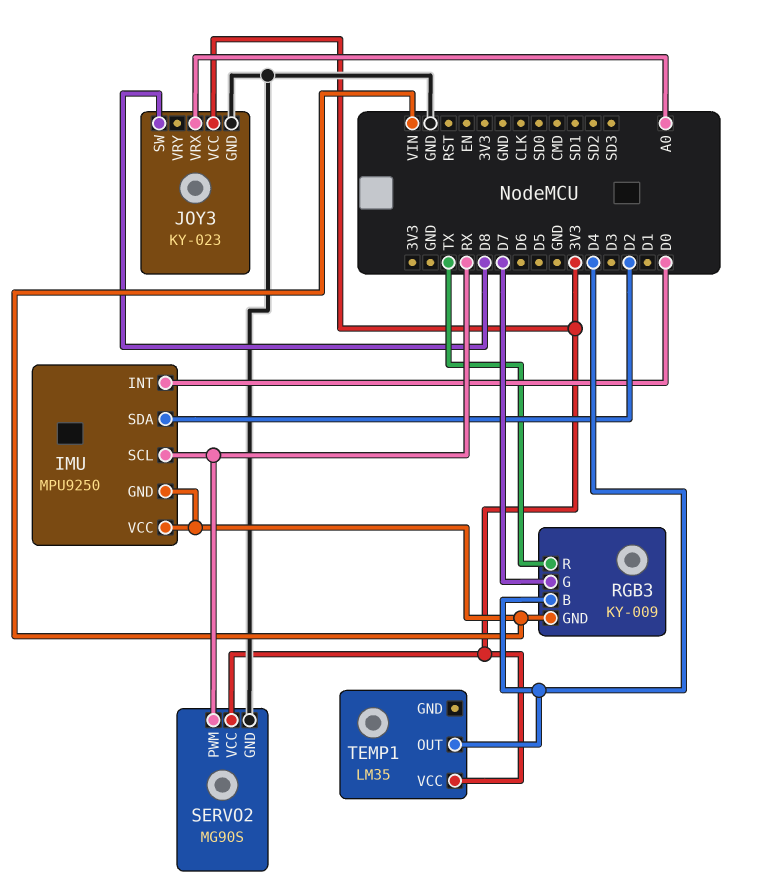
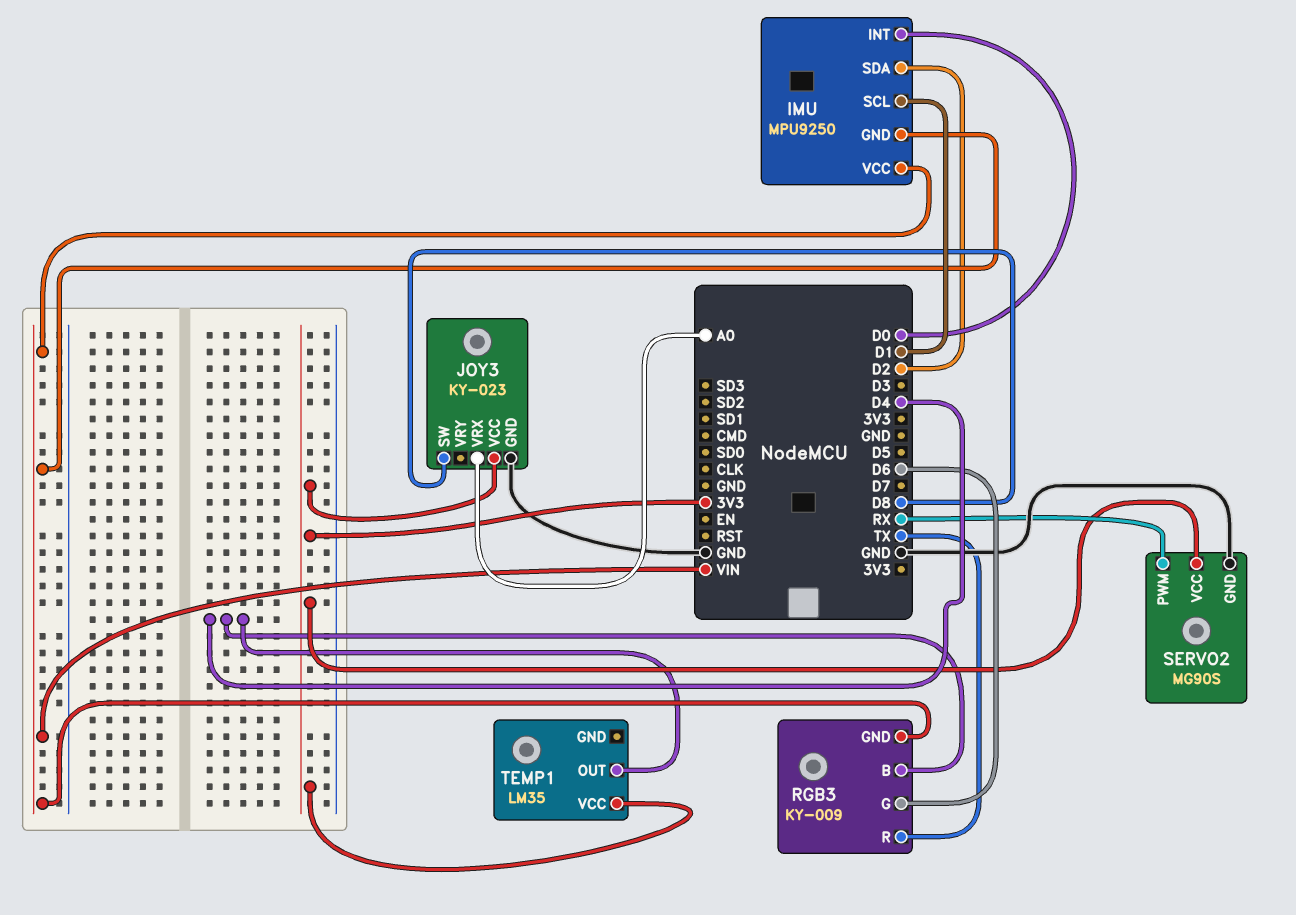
IMU pin SCL: RX -> D1
RGB3 pin G: D7 -> D6

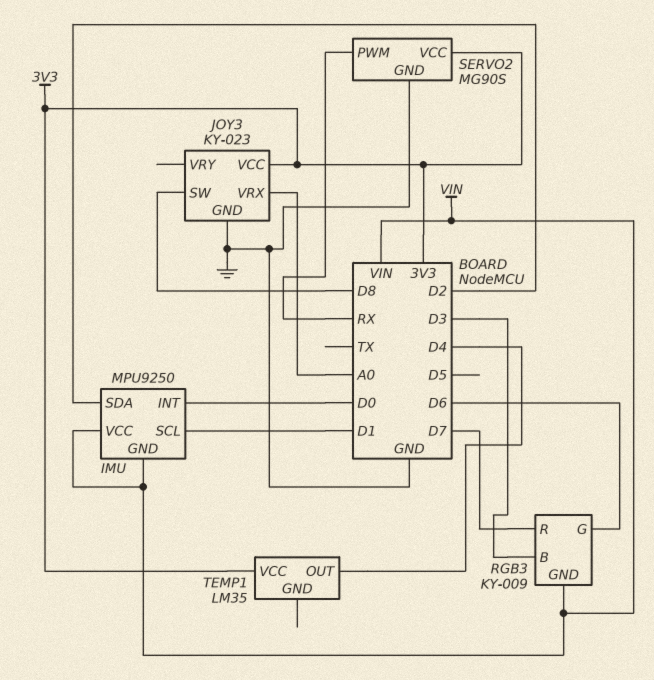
RGB3 pin B: D4 -> D3
RGB3 pin R: TX -> D7

